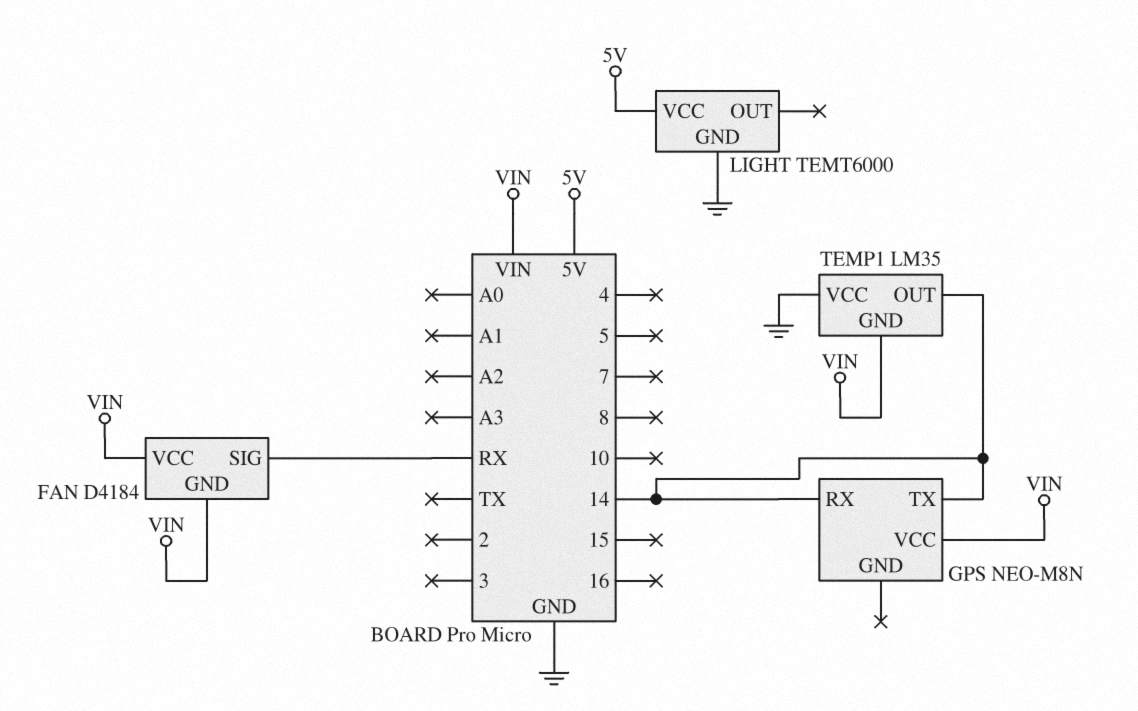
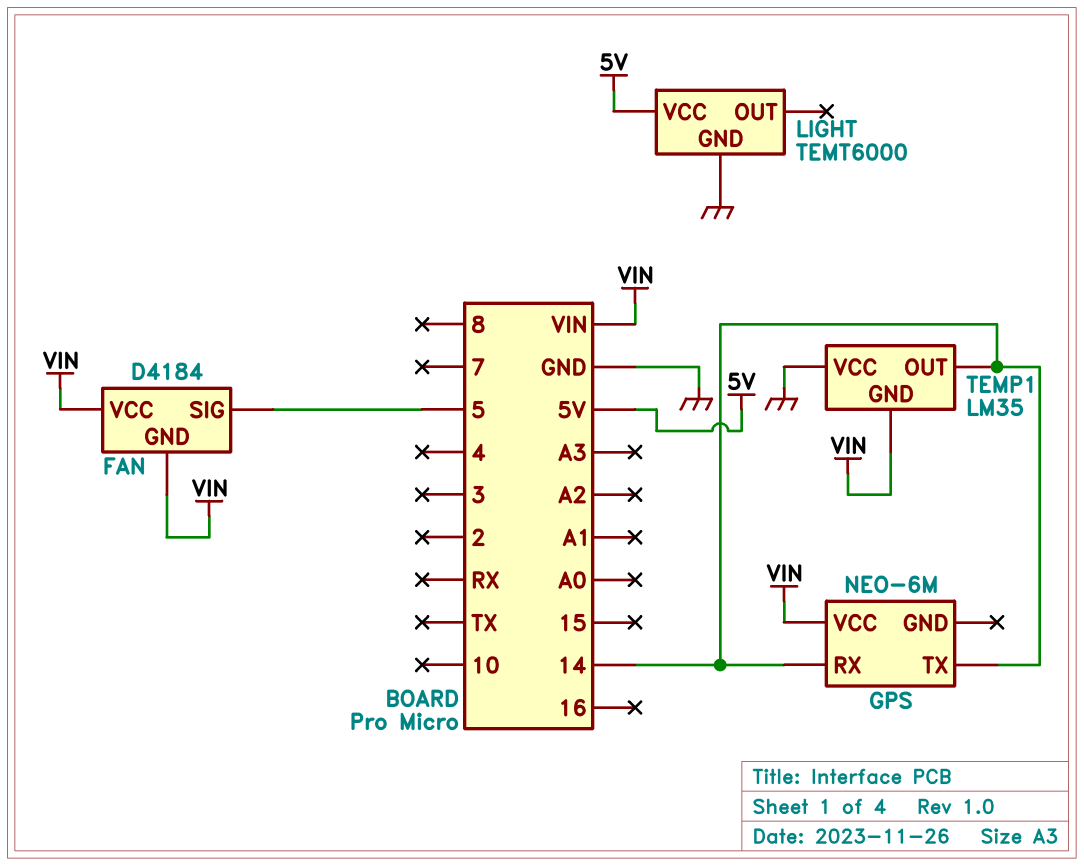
FAN pin SIG: RX -> 5
GPS: NEO-M8N -> NEO-6M

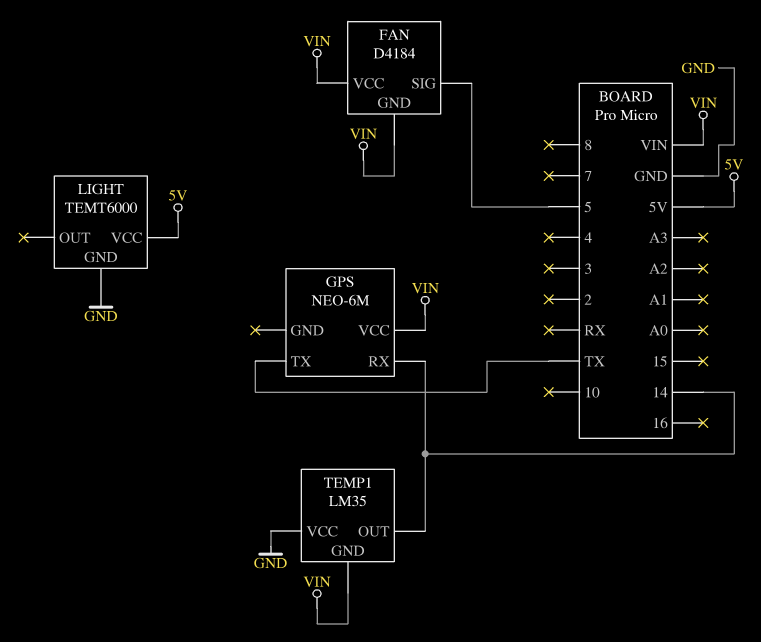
GPS pin TX: 14 -> TX

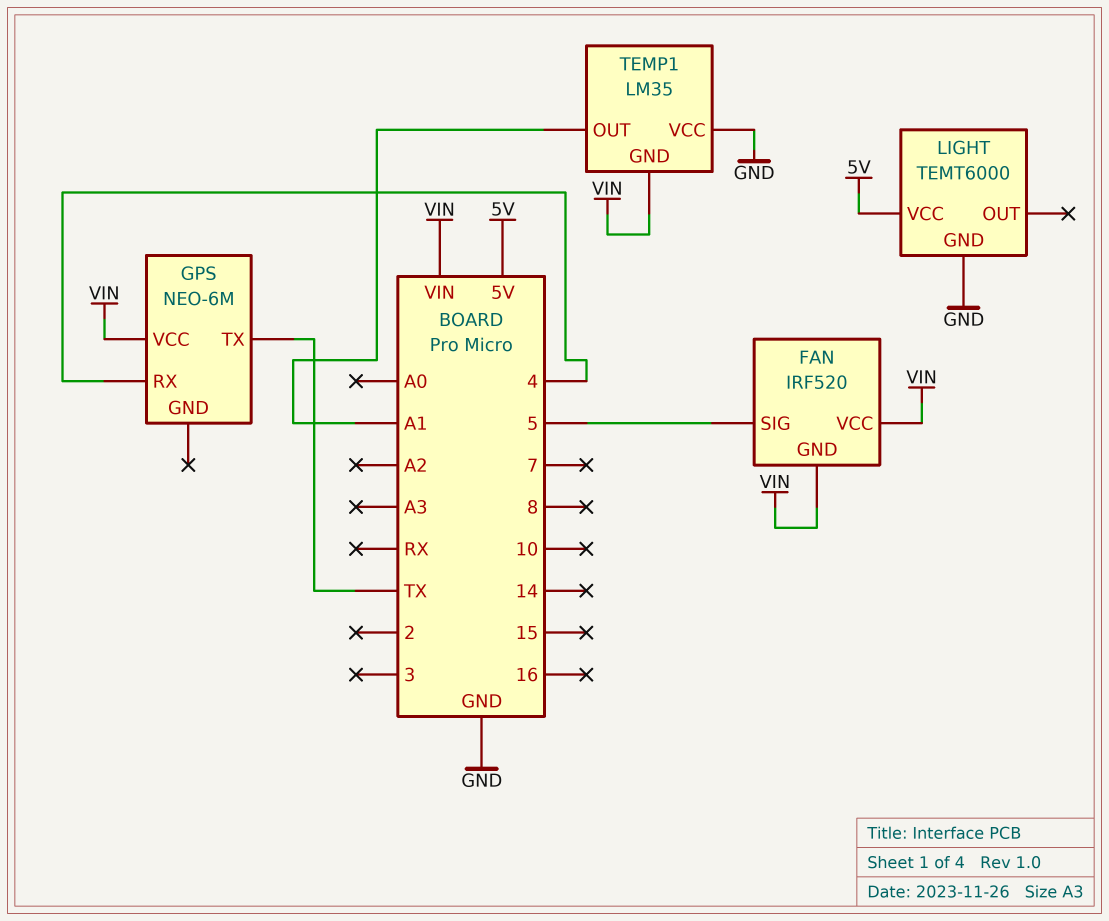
FAN: D4184 -> IRF520
GPS pin RX: 14 -> 4
TEMP1 pin OUT: 14 -> A1

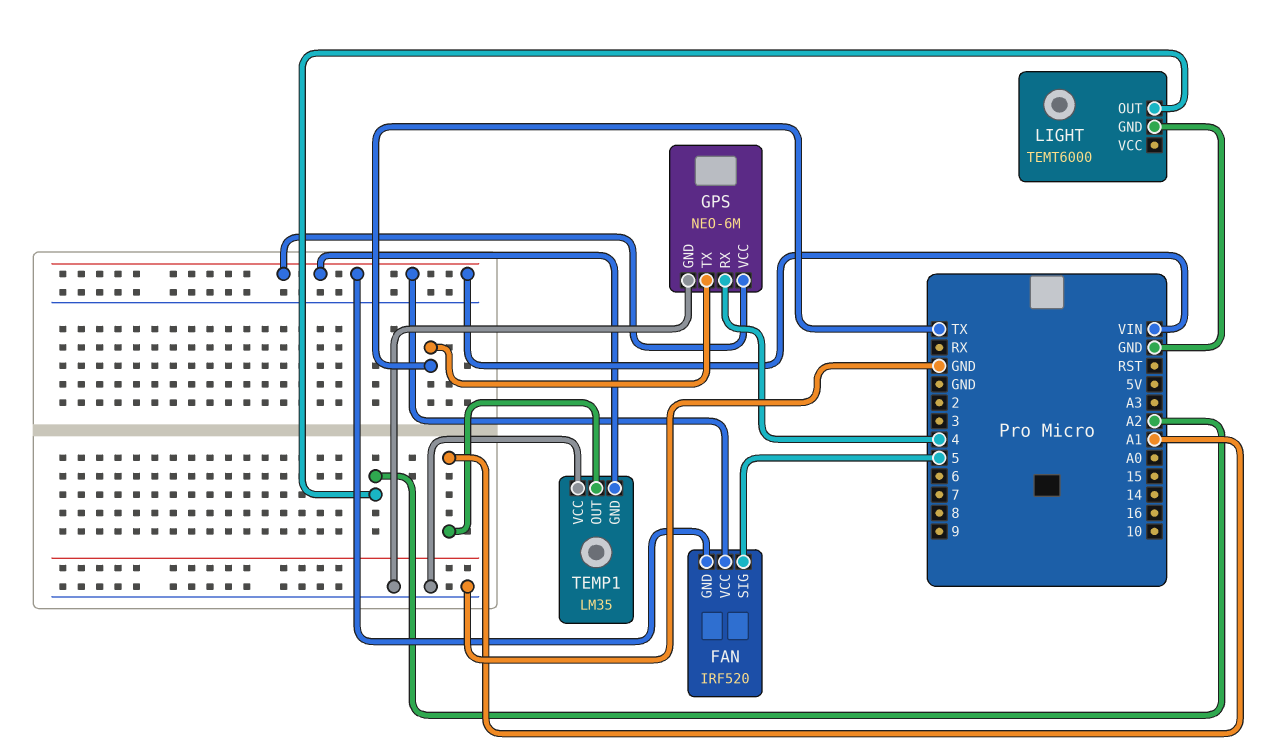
GPS pin GND: none -> GND
LIGHT pin OUT: none -> A2
LIGHT pin VCC: 5V -> none

